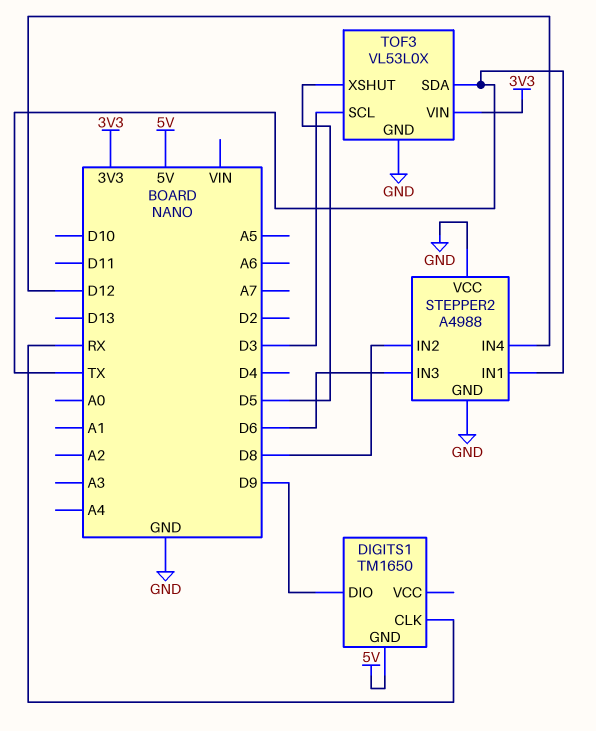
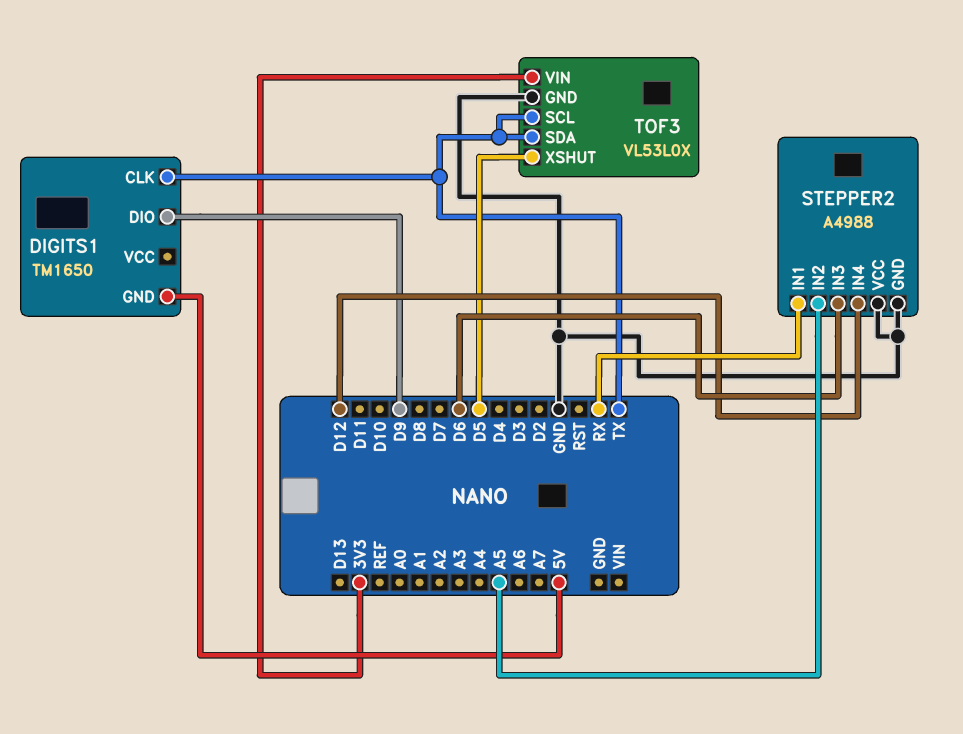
DIGITS1 pin CLK: RX -> TX
STEPPER2 pin IN1: TX -> RX
STEPPER2 pin IN2: D8 -> A5
TOF3 pin SCL: D3 -> TX

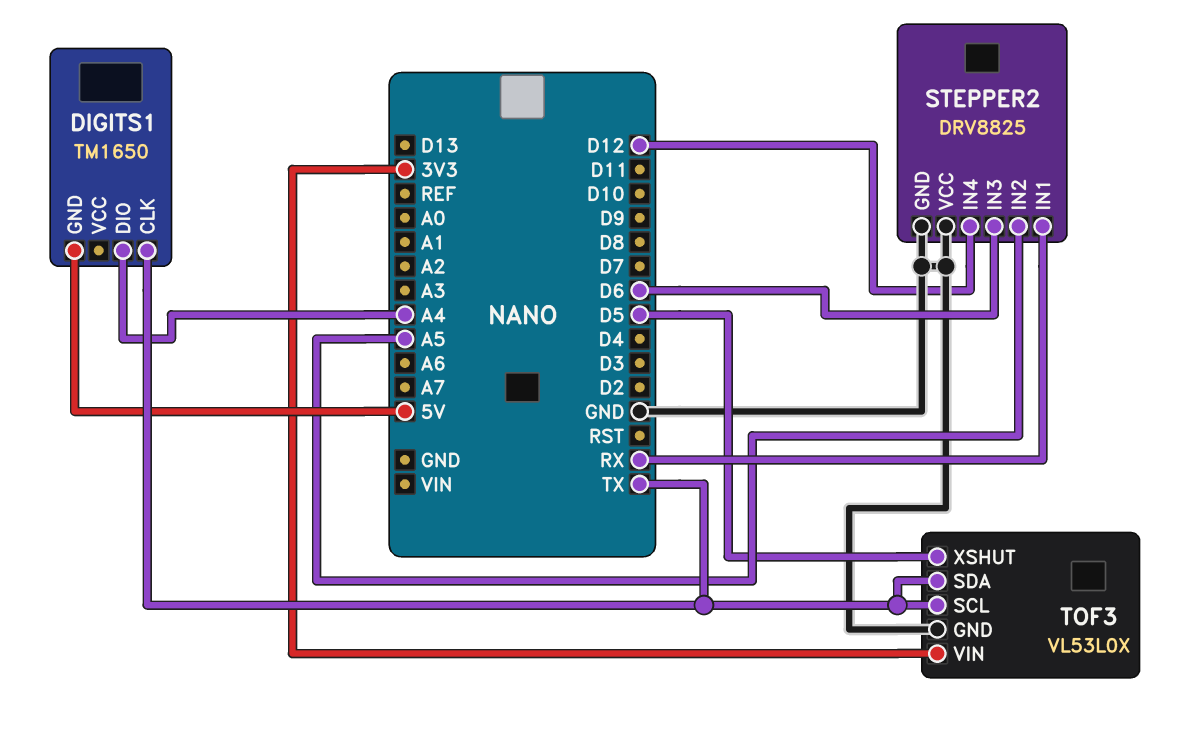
DIGITS1 pin DIO: D9 -> A4
STEPPER2: A4988 -> DRV8825

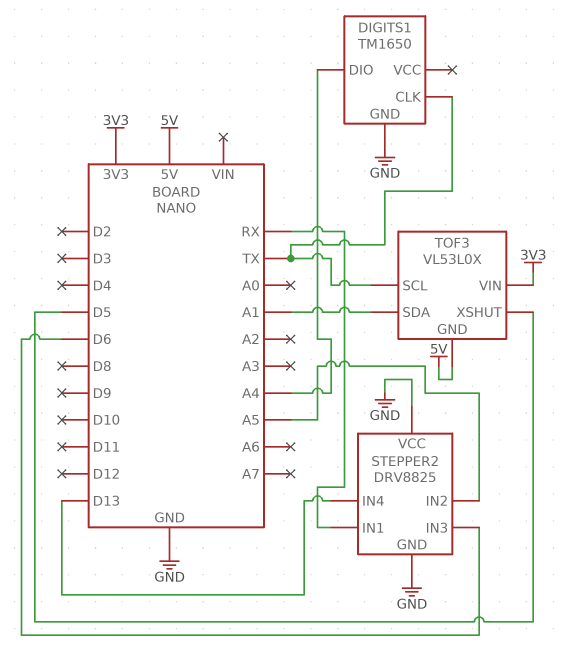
DIGITS1 pin GND: 5V -> GND
STEPPER2 pin IN4: D12 -> D13
TOF3 pin GND: GND -> 5V
TOF3 pin SDA: TX -> A1

